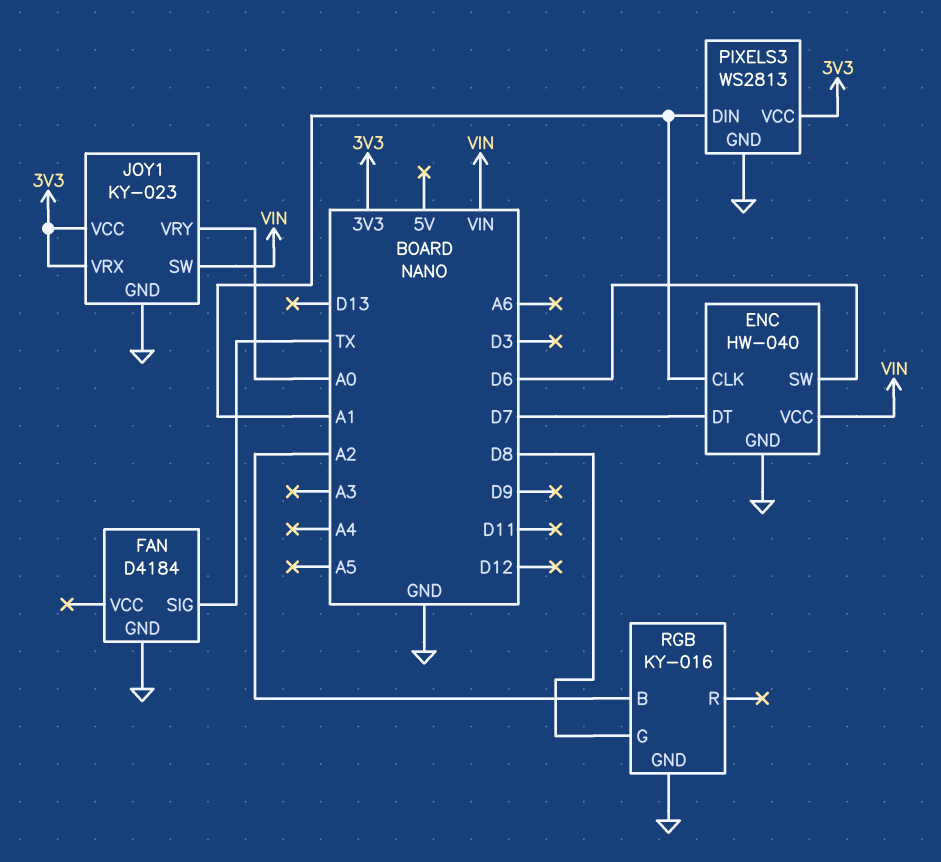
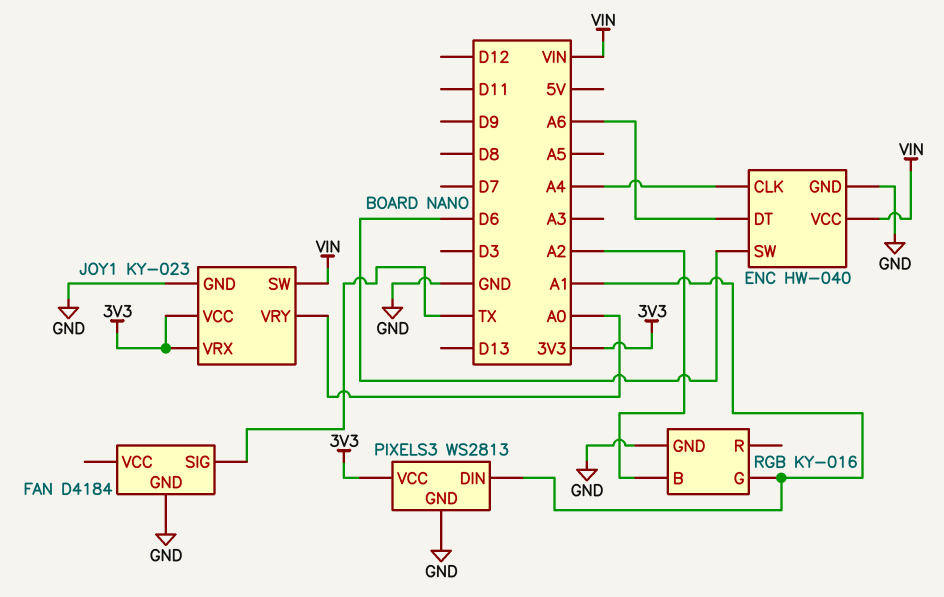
ENC pin CLK: A1 -> A4
ENC pin DT: D7 -> A6
RGB pin G: D8 -> A1

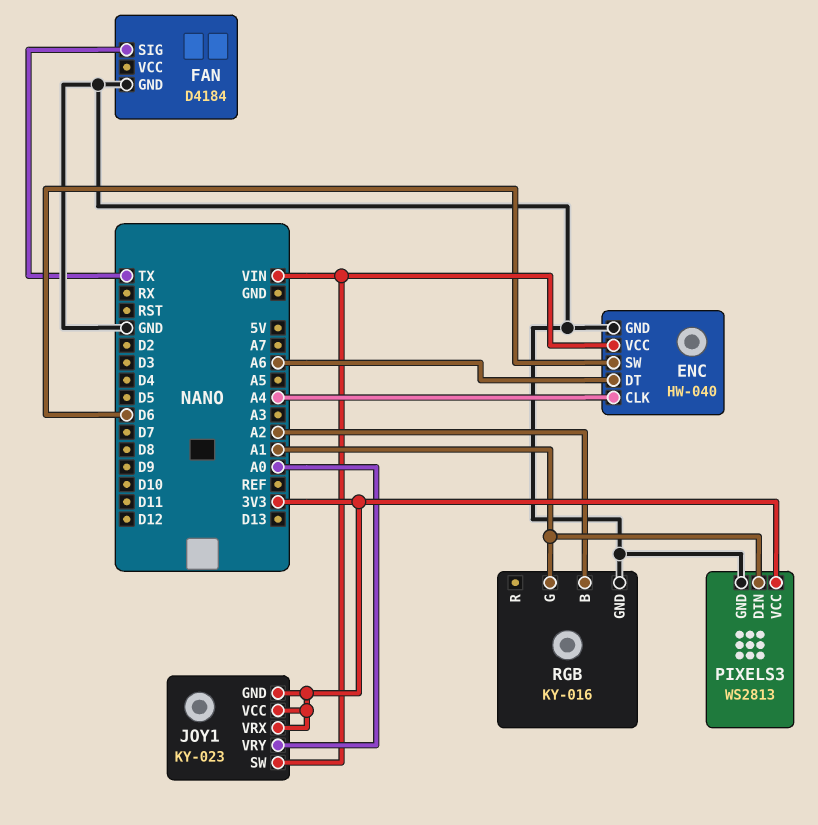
JOY1 pin GND: GND -> 3V3

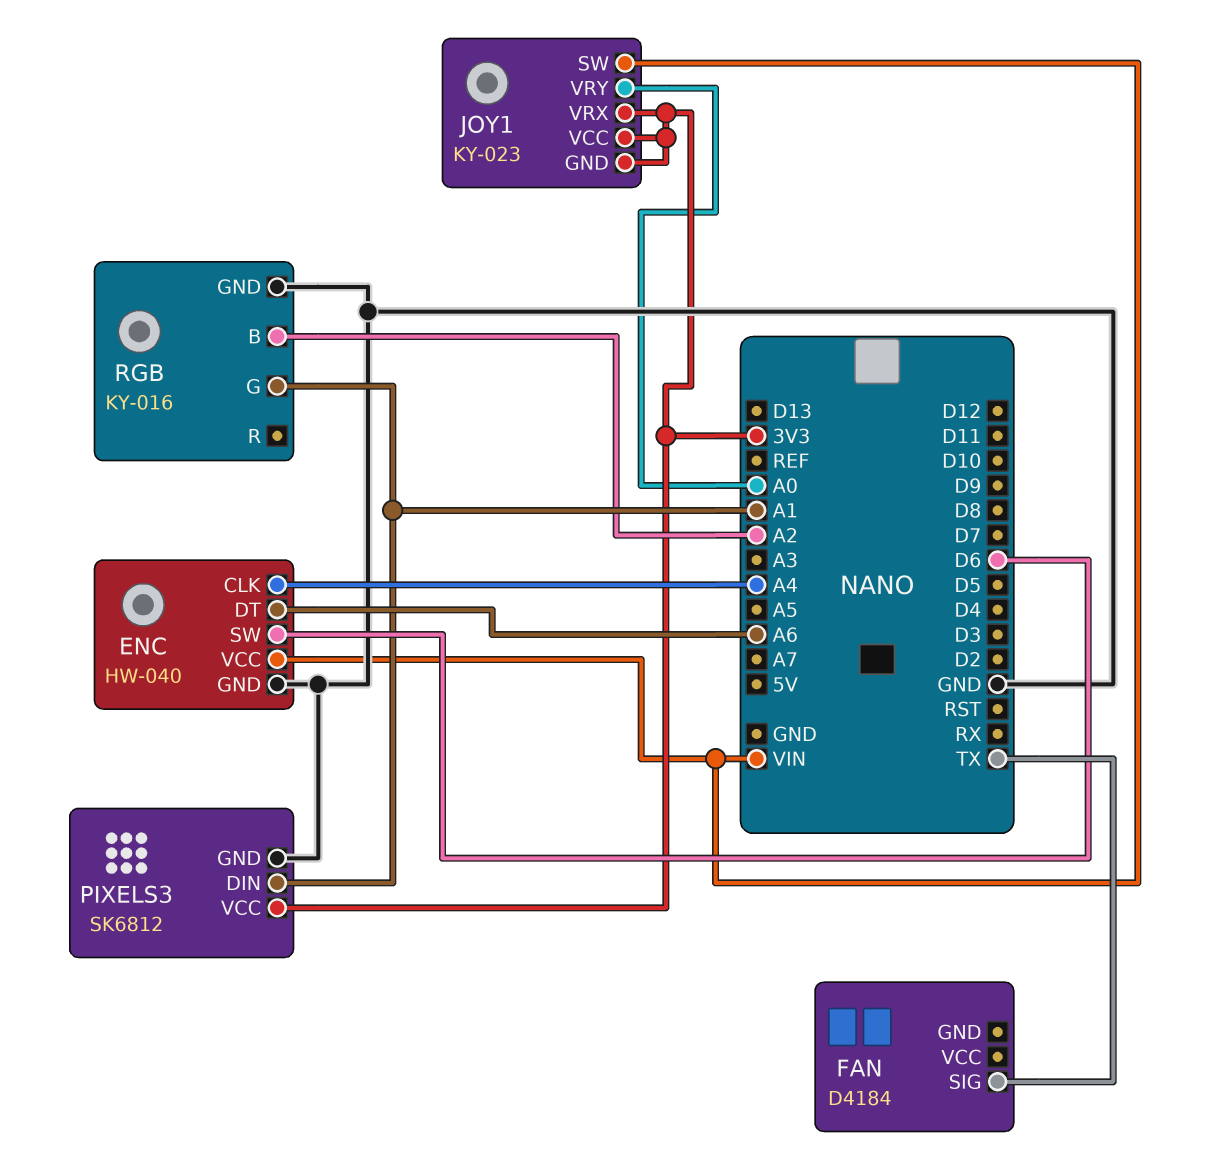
FAN pin GND: GND -> none
PIXELS3: WS2813 -> SK6812

